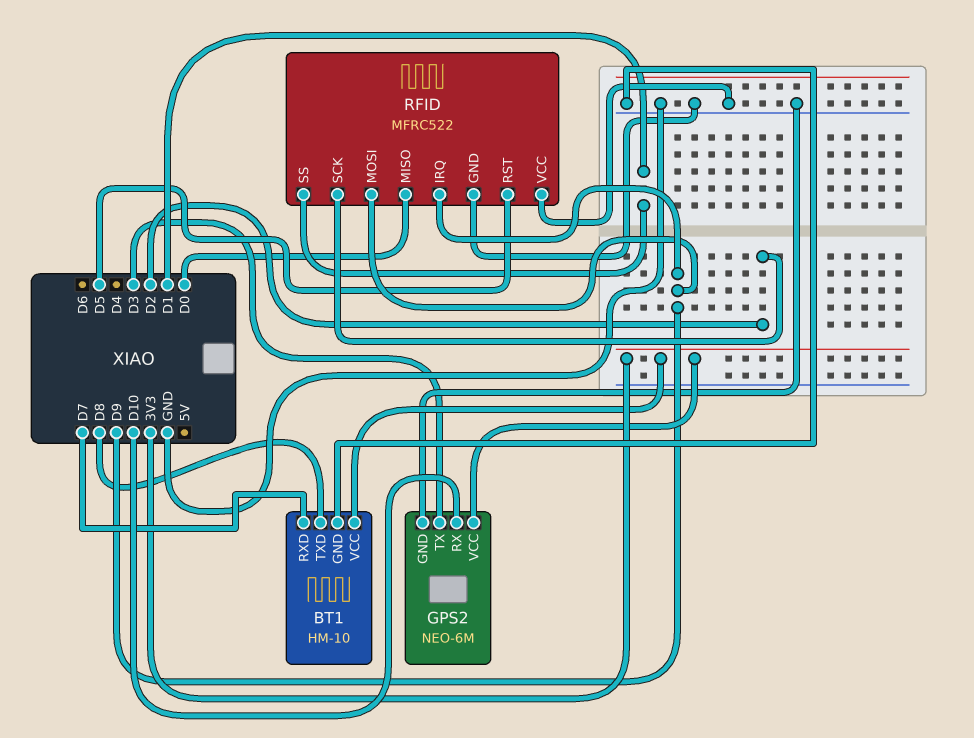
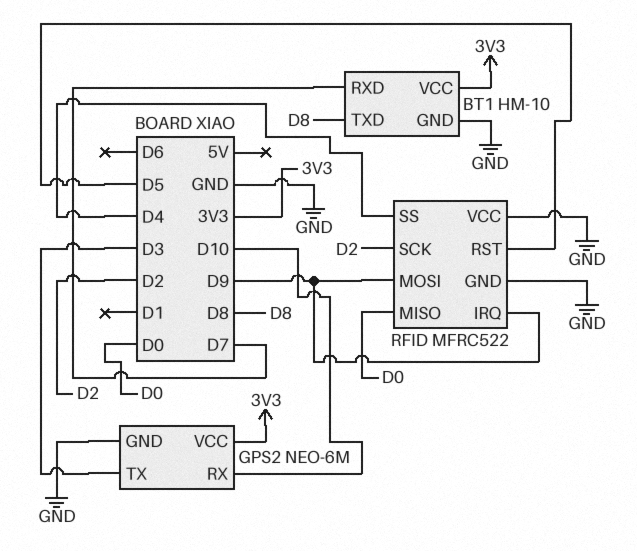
RFID pin SS: D1 -> D4

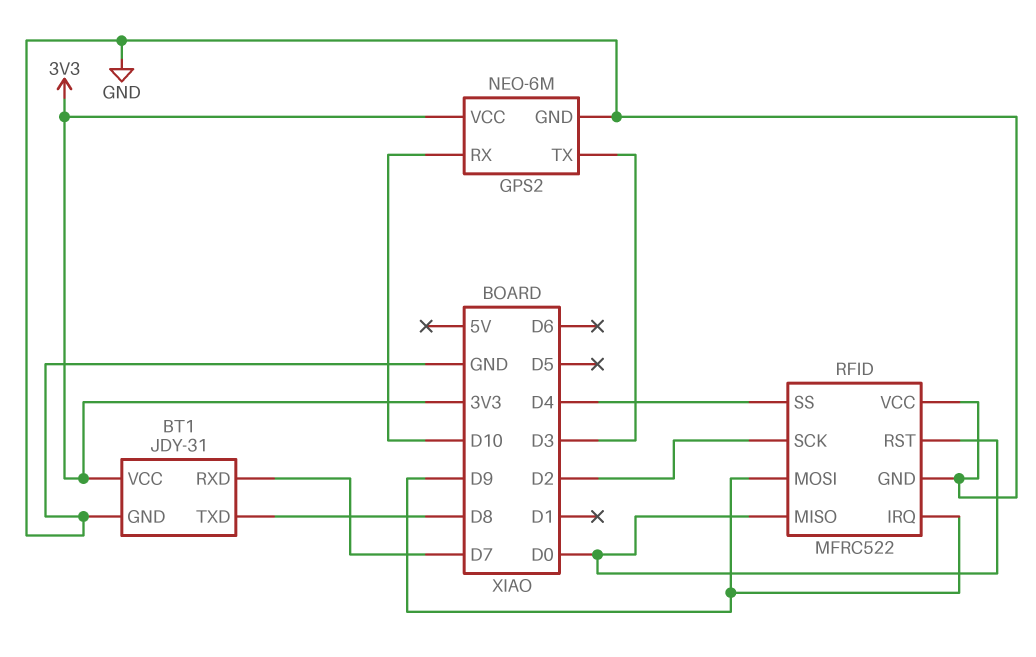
BT1: HM-10 -> JDY-31
RFID pin RST: D5 -> D0

